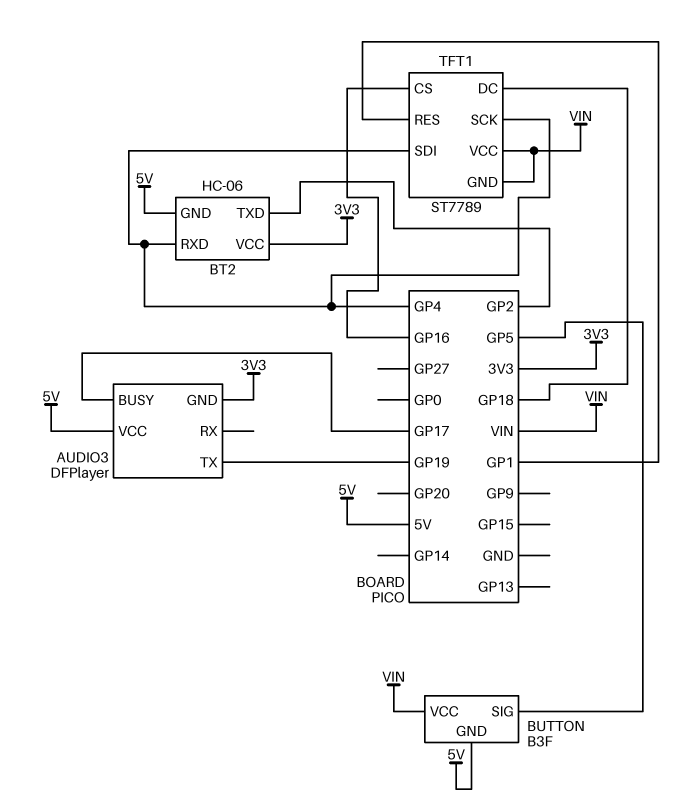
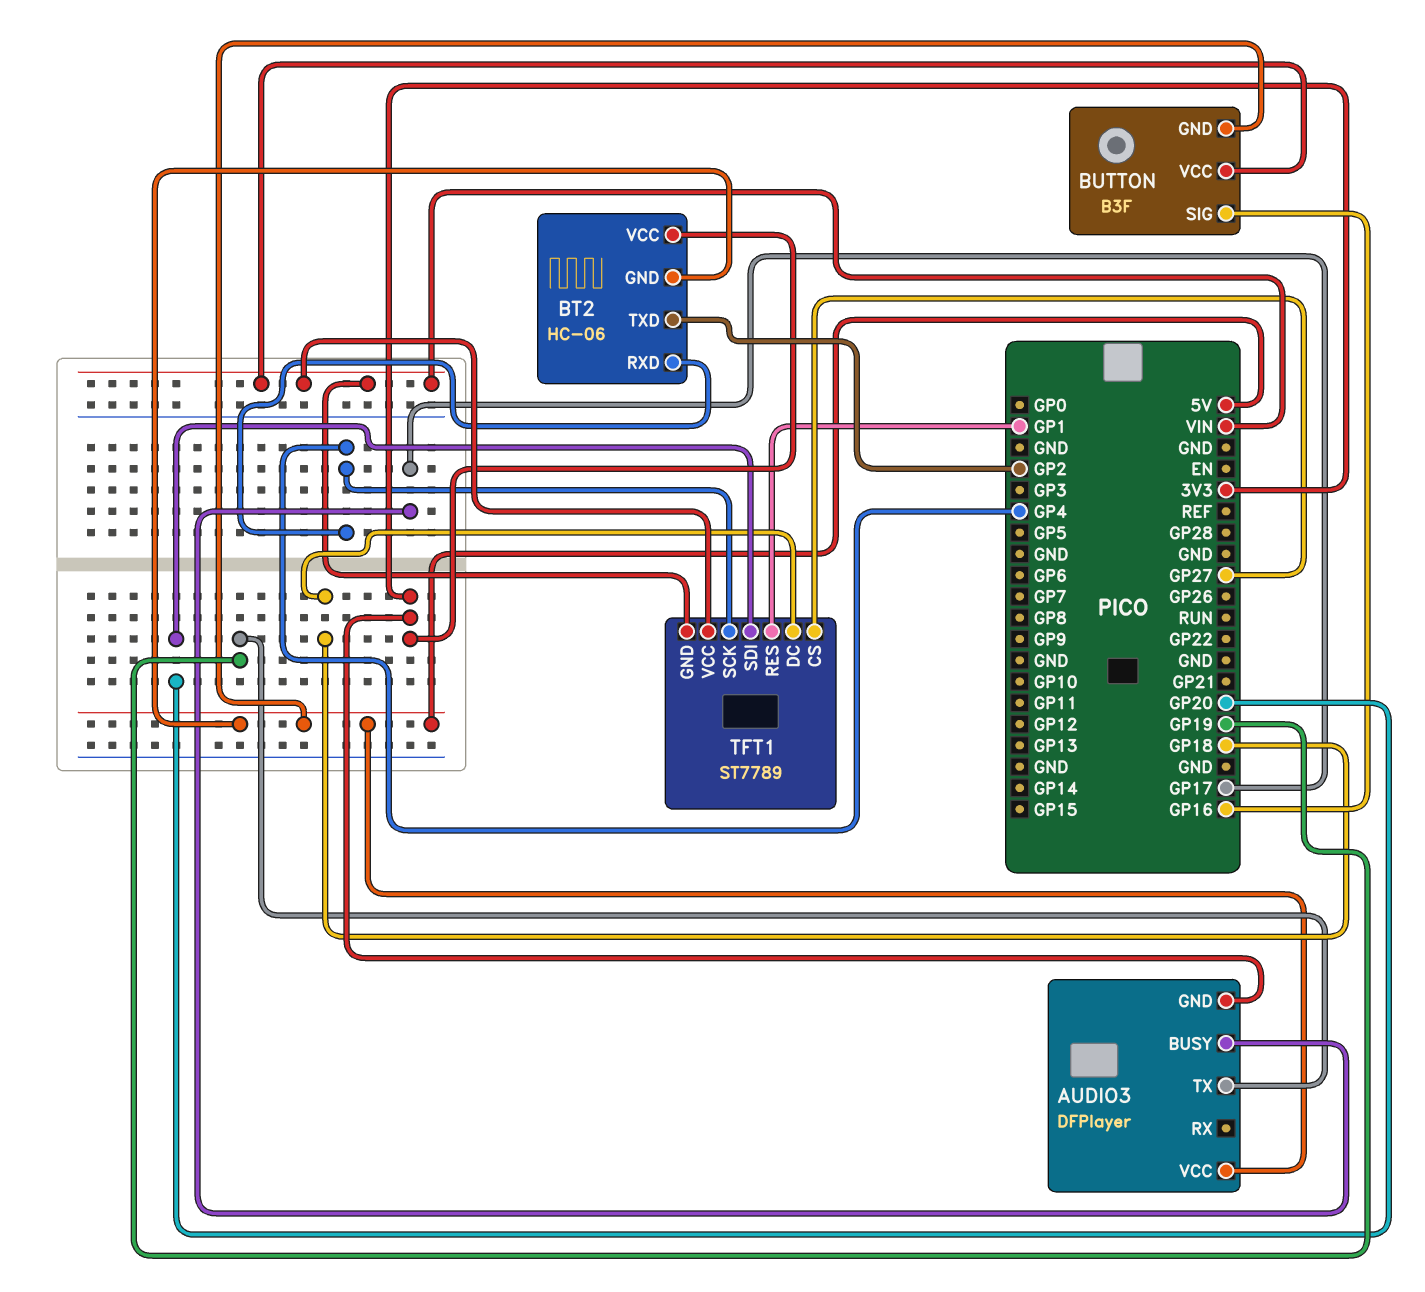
BUTTON pin SIG: GP5 -> GP16
TFT1 pin CS: GP16 -> GP27
TFT1 pin SDI: GP4 -> GP20

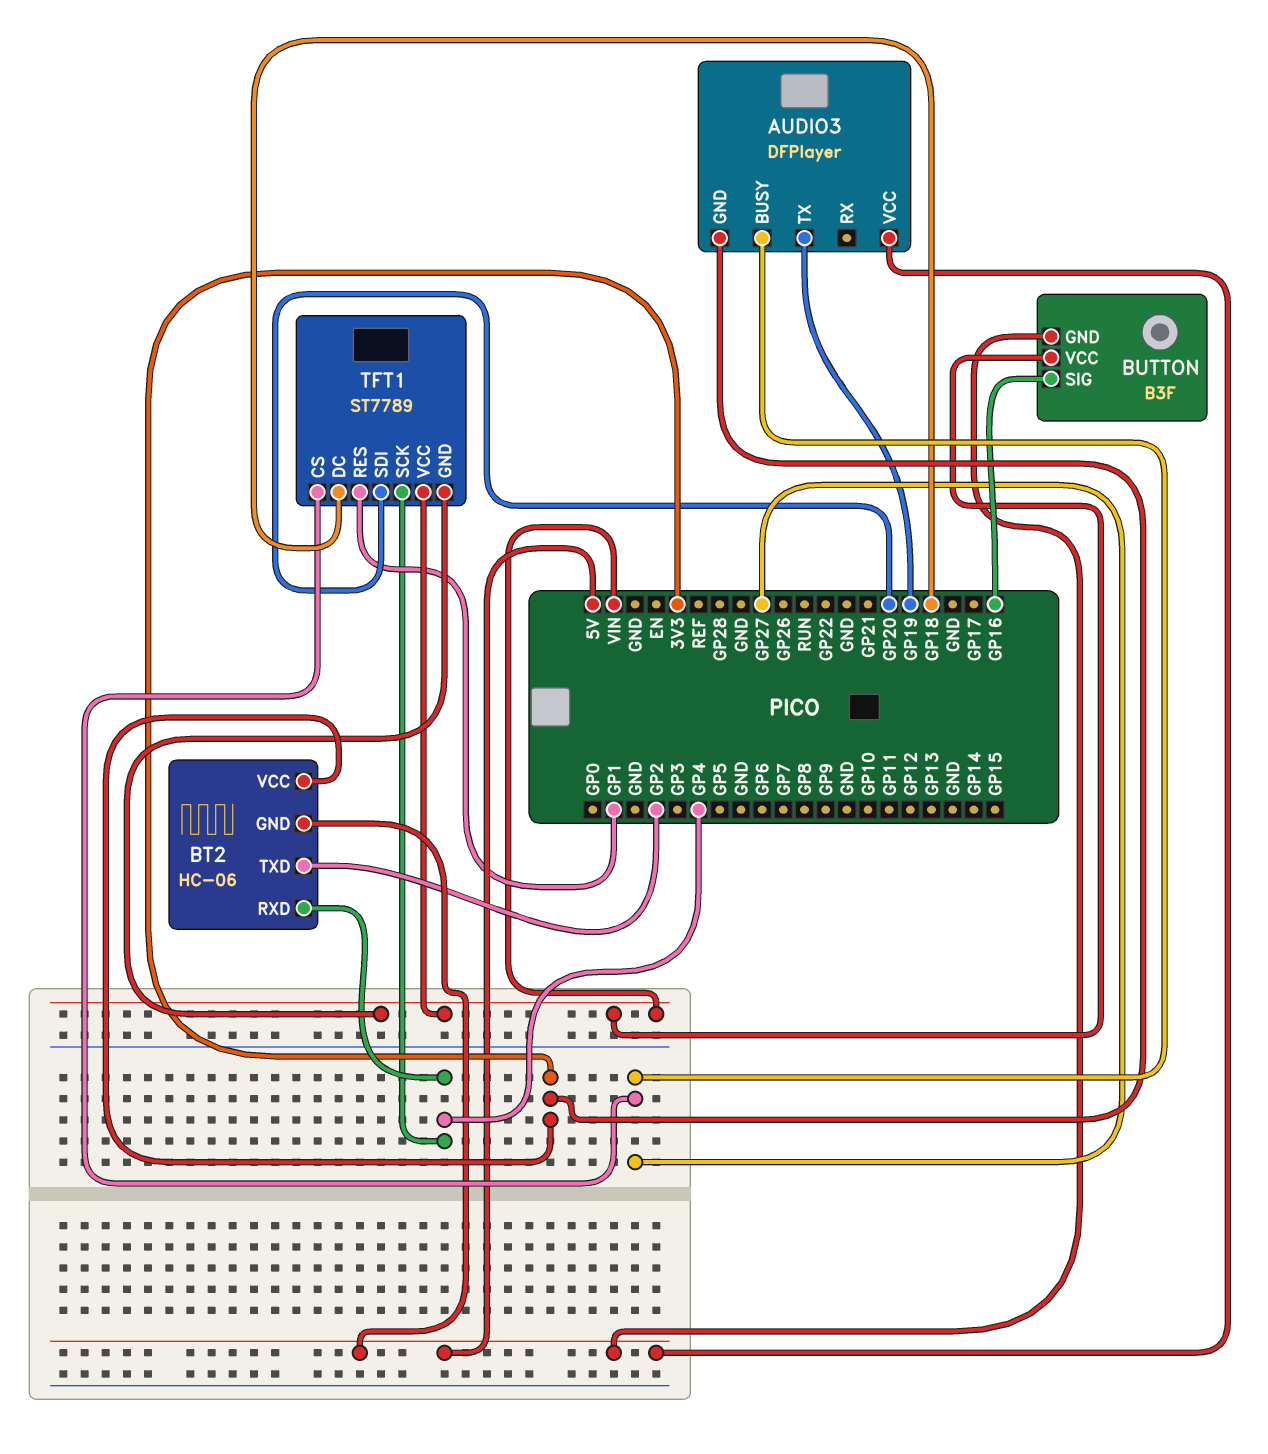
AUDIO3 pin BUSY: GP17 -> GP27

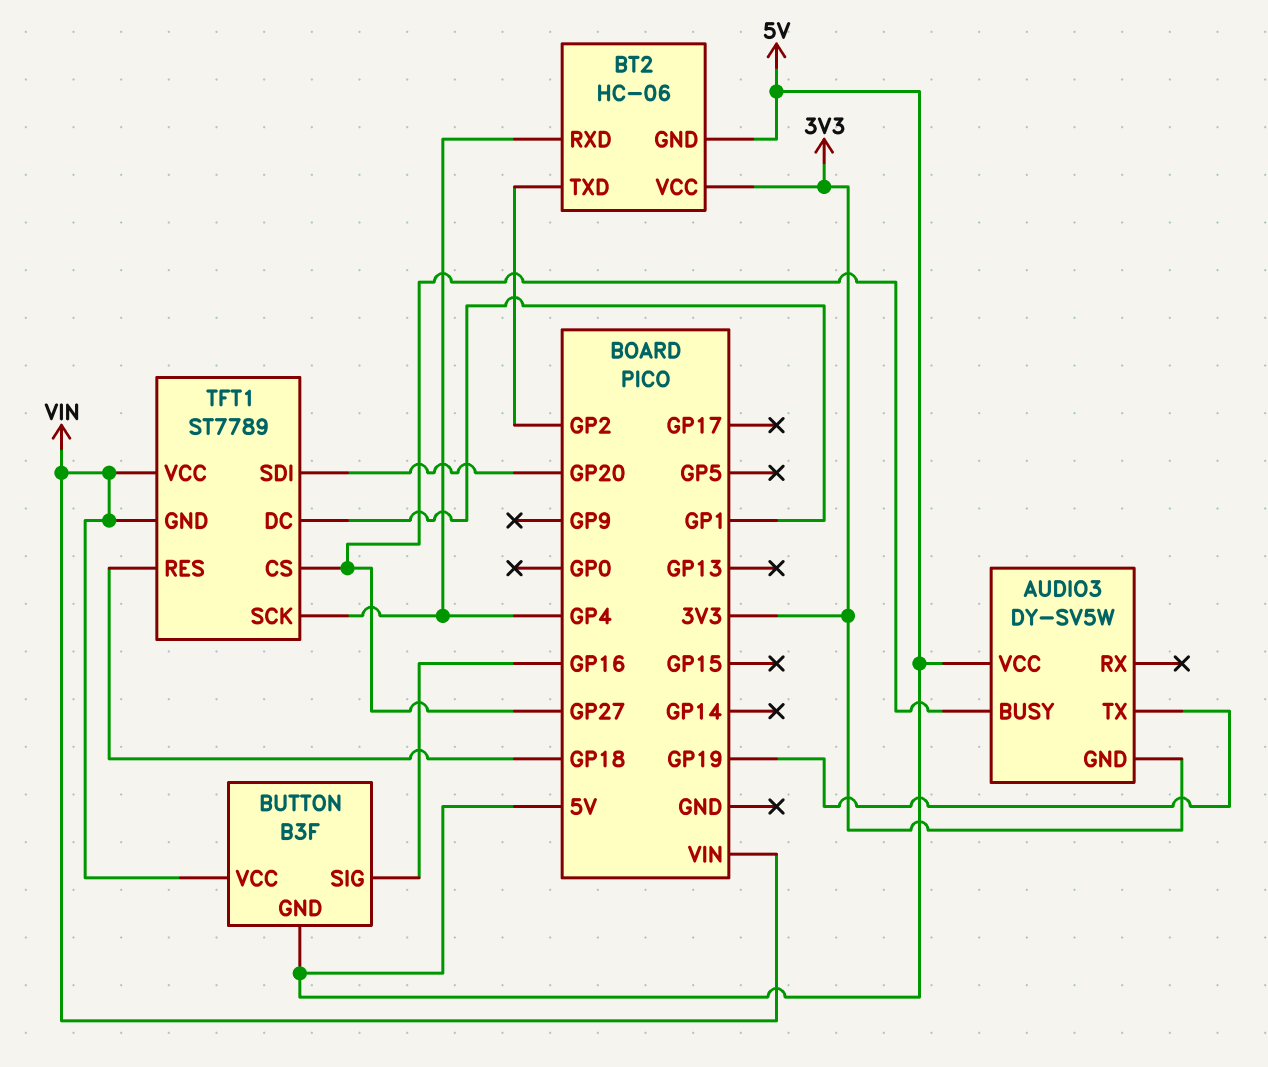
AUDIO3: DFPlayer -> DY-SV5W
TFT1 pin DC: GP18 -> GP1
TFT1 pin RES: GP1 -> GP18

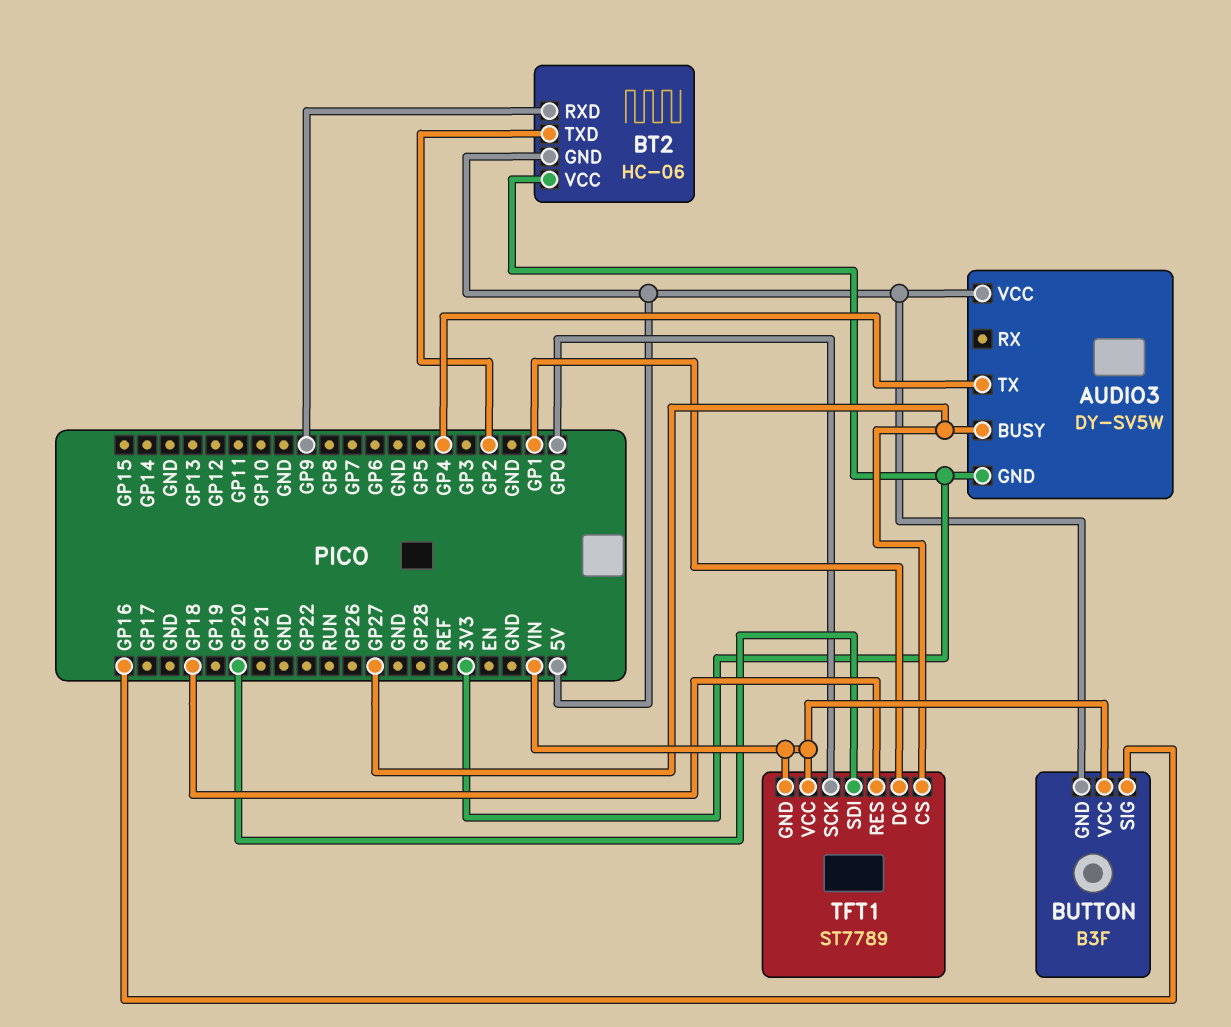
AUDIO3 pin TX: GP19 -> GP4
BT2 pin RXD: GP4 -> GP9
TFT1 pin SCK: GP4 -> GP0

